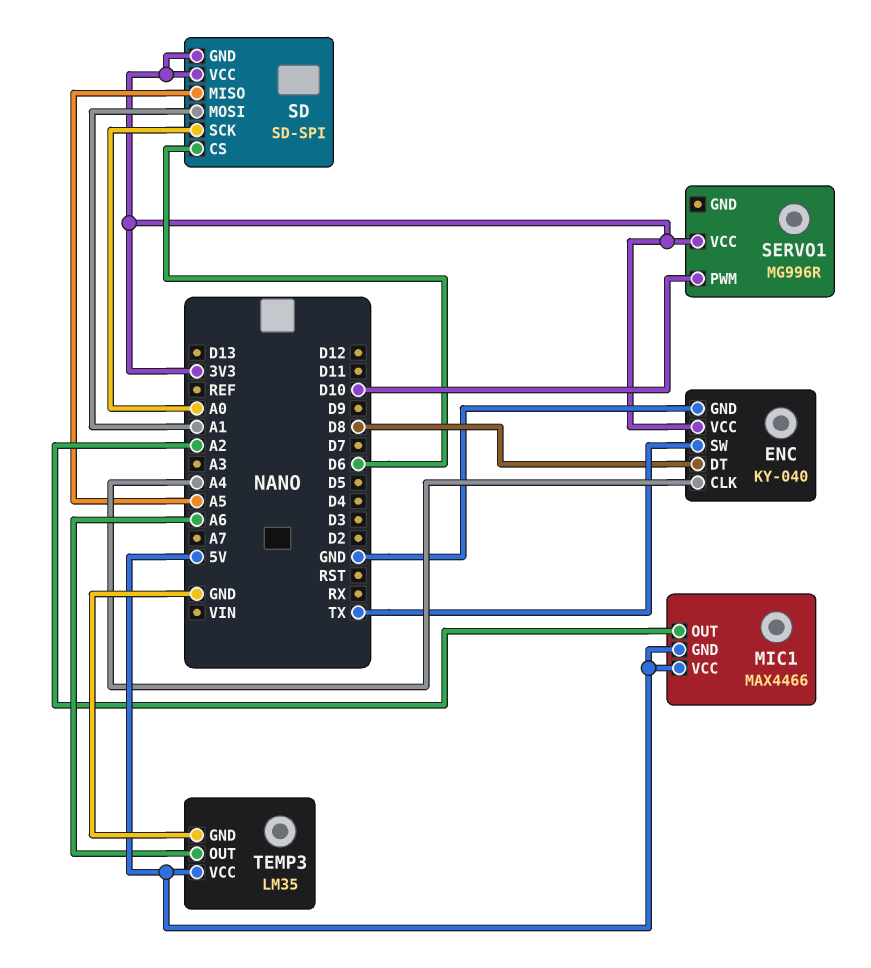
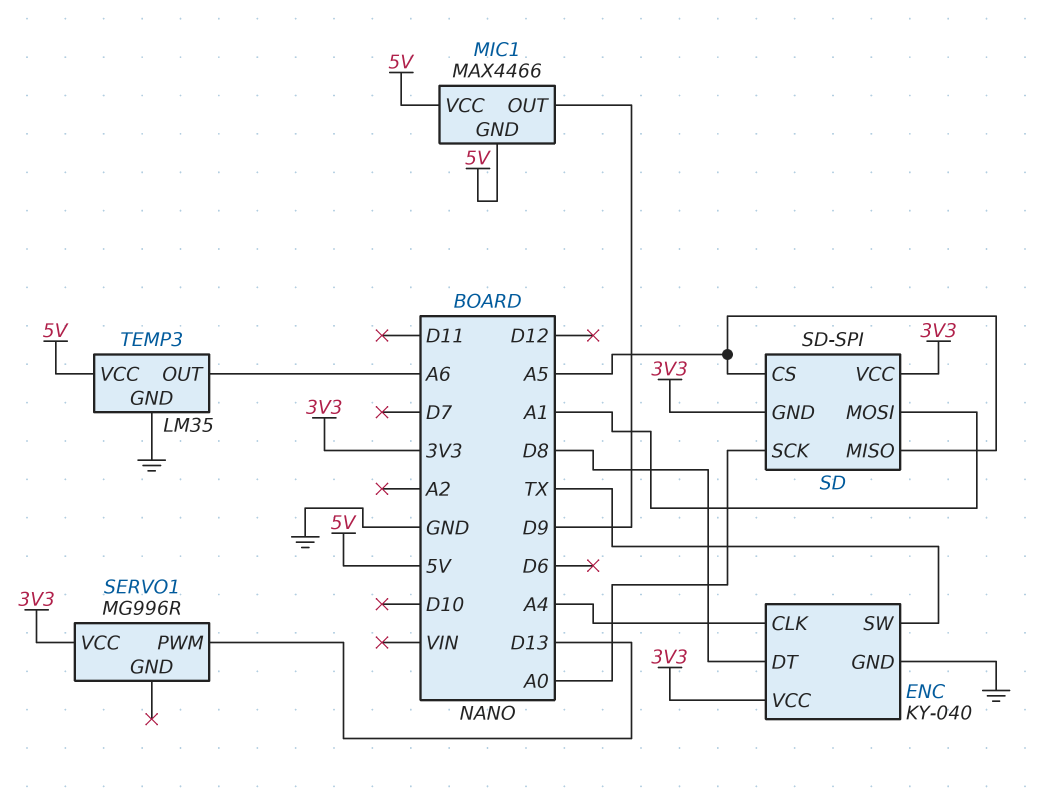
MIC1 pin OUT: A2 -> D9
SD pin CS: D6 -> A5
SERVO1 pin PWM: D10 -> D13

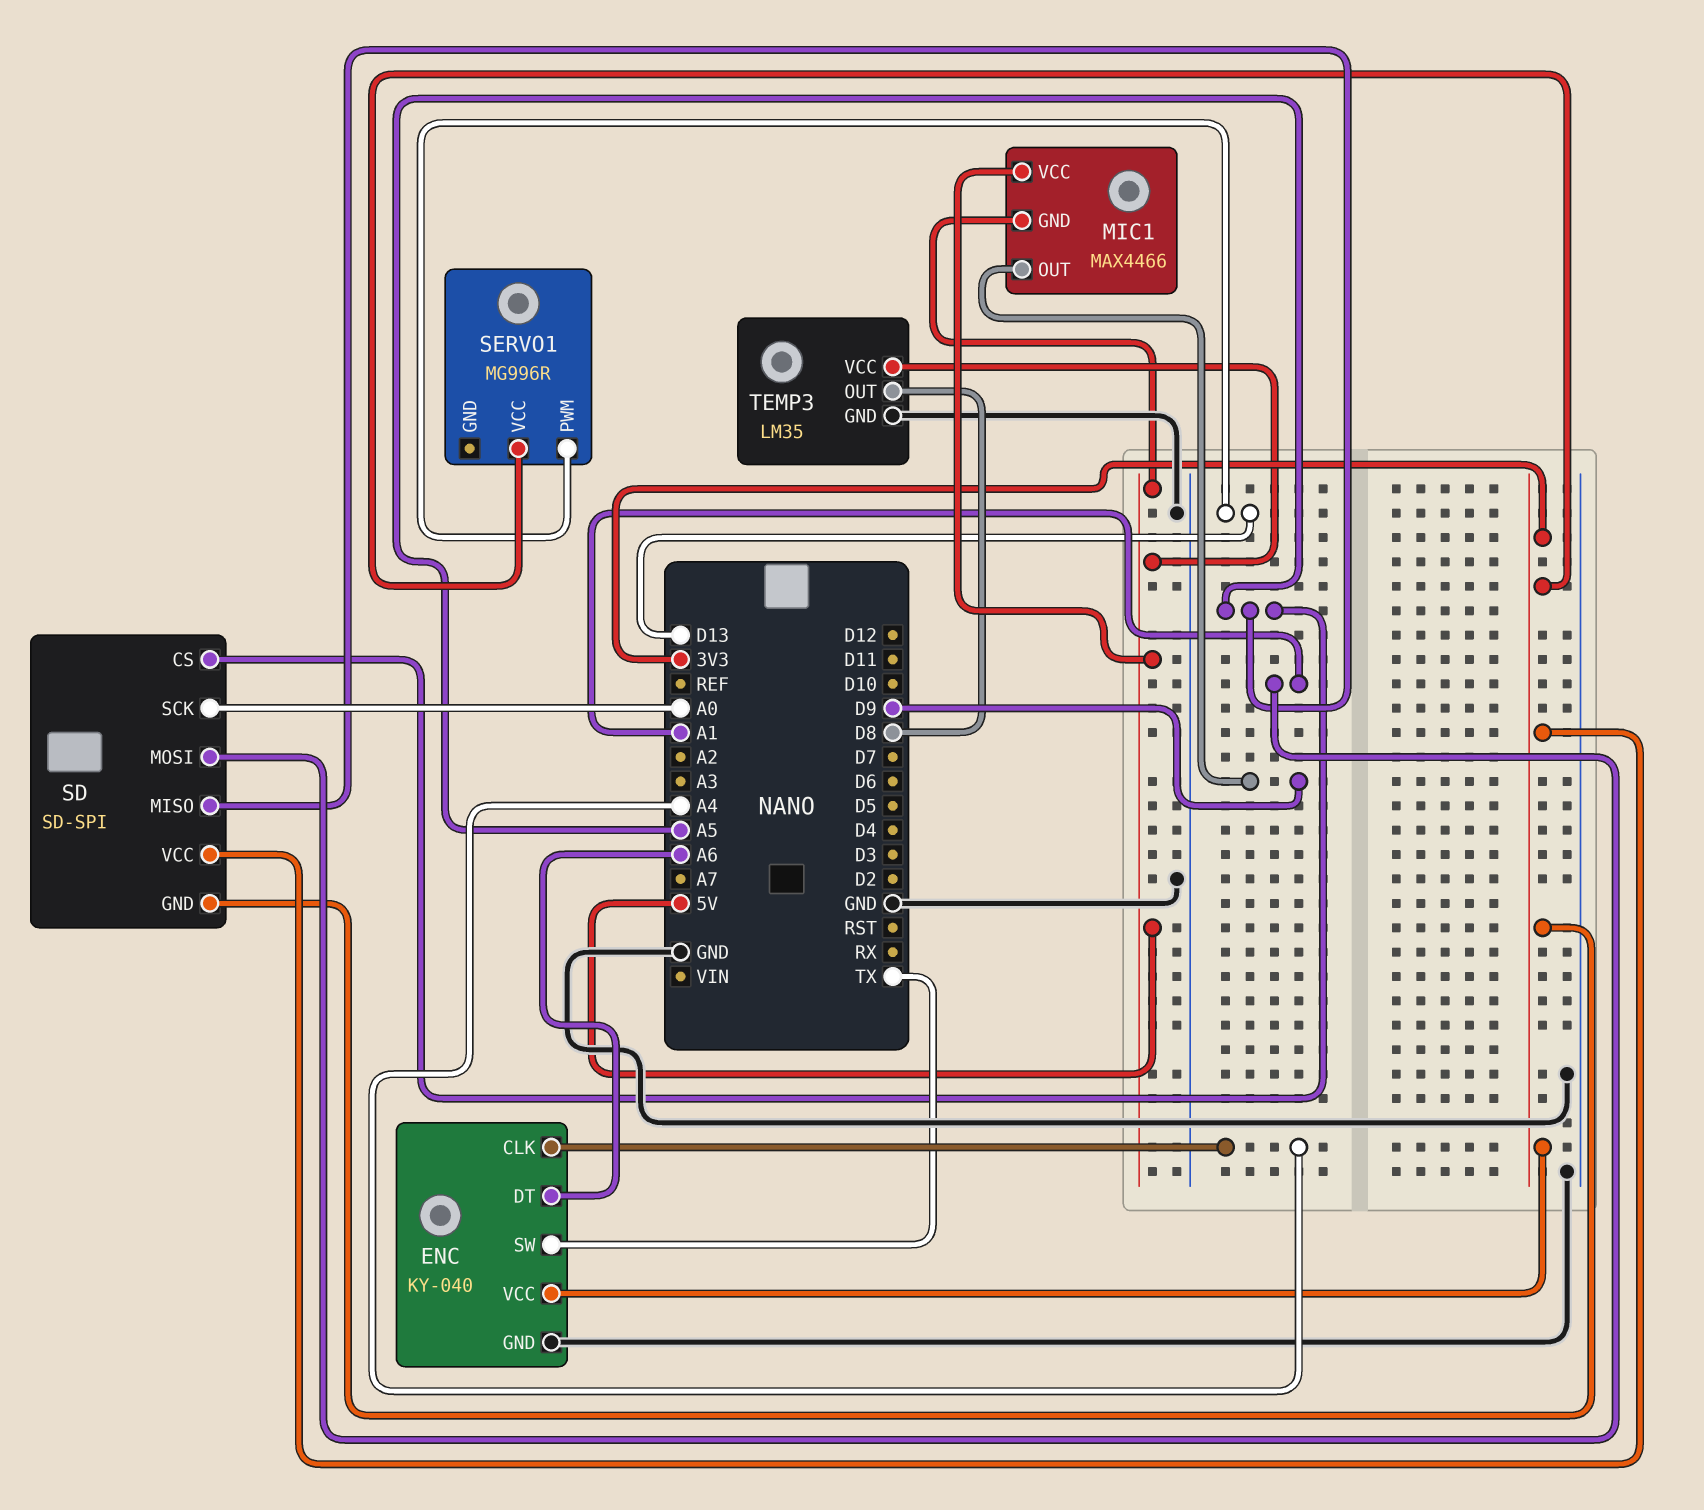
ENC pin DT: D8 -> A6
TEMP3 pin OUT: A6 -> D8

